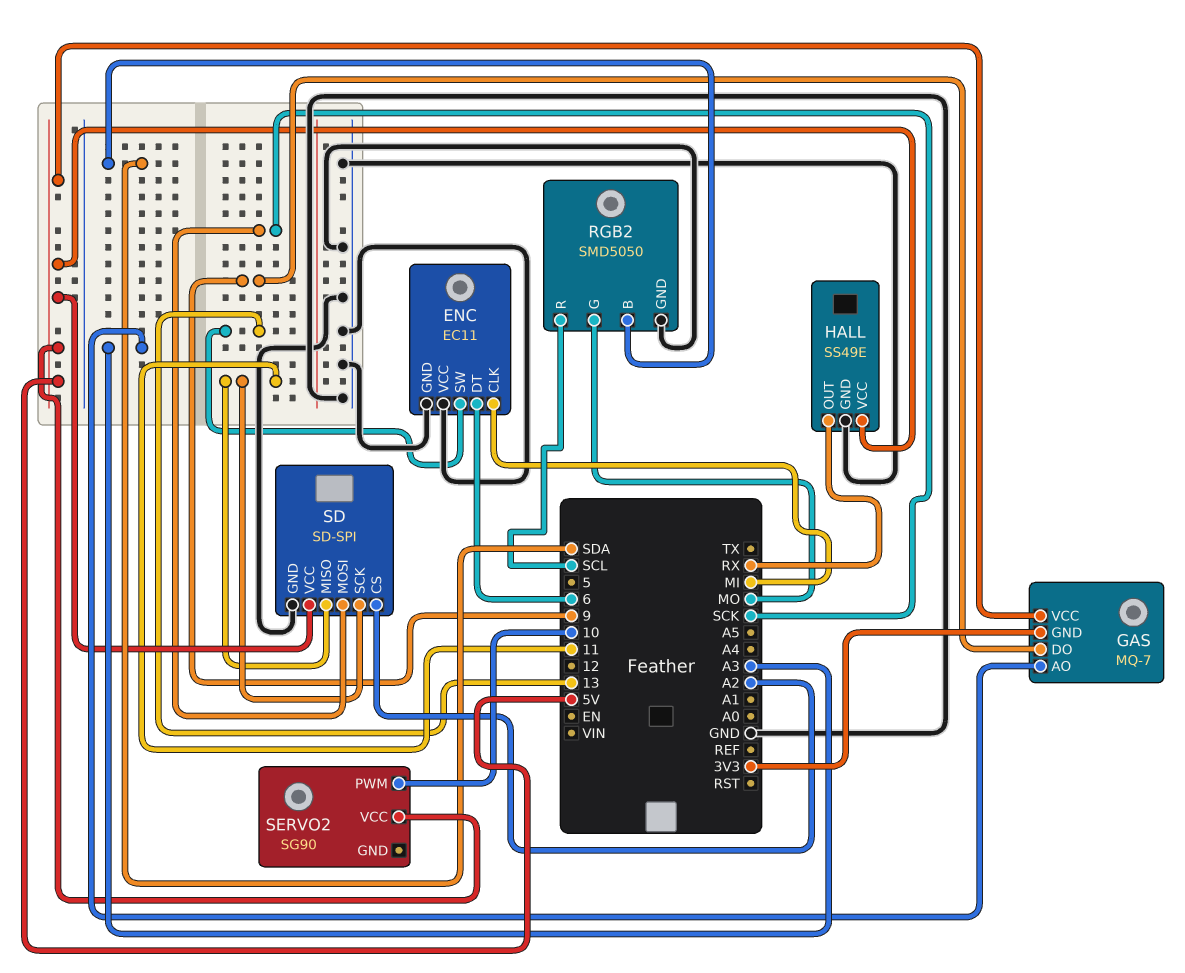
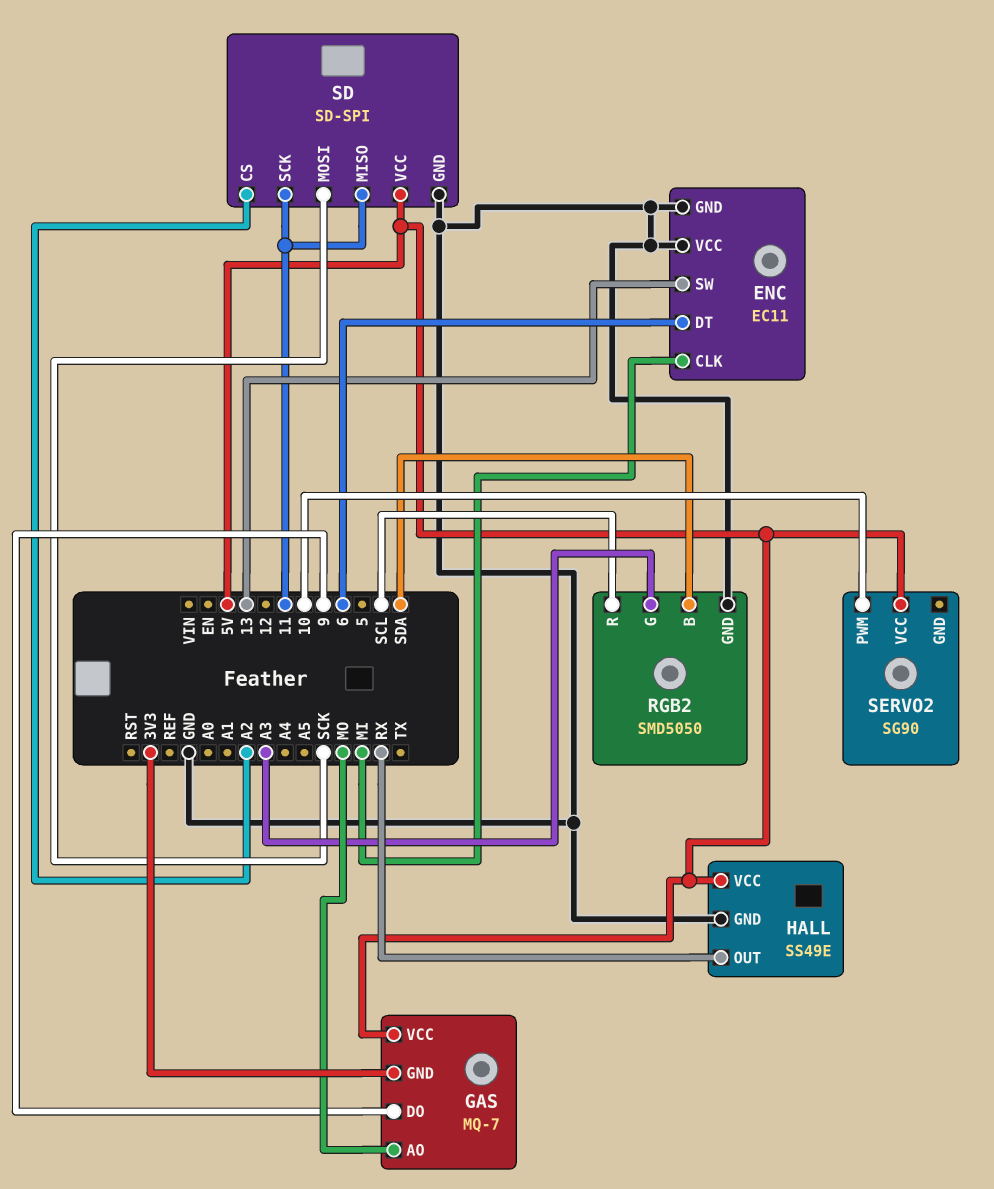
GAS pin AO: A3 -> MO
RGB2 pin G: MO -> A3

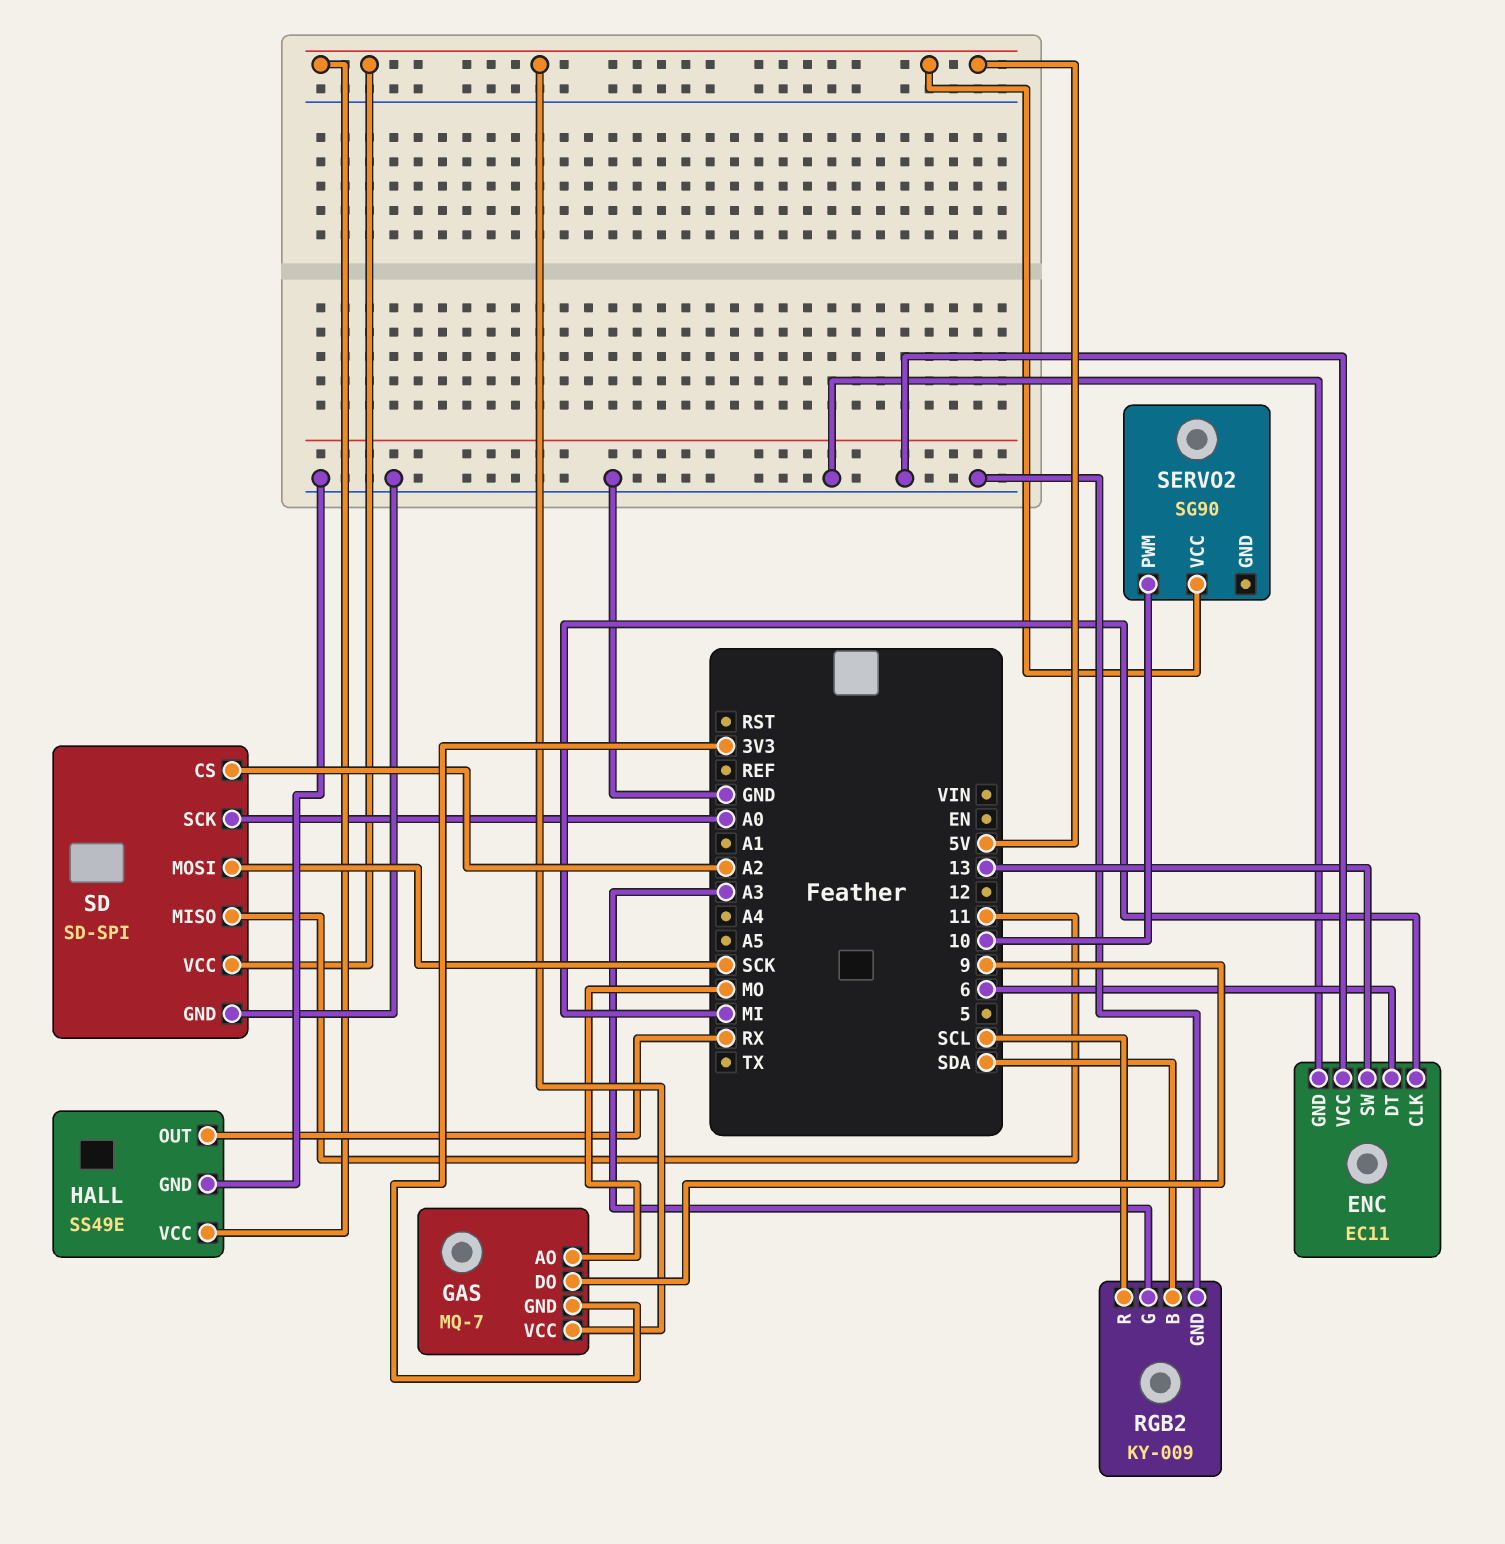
RGB2: SMD5050 -> KY-009
SD pin SCK: 11 -> A0

